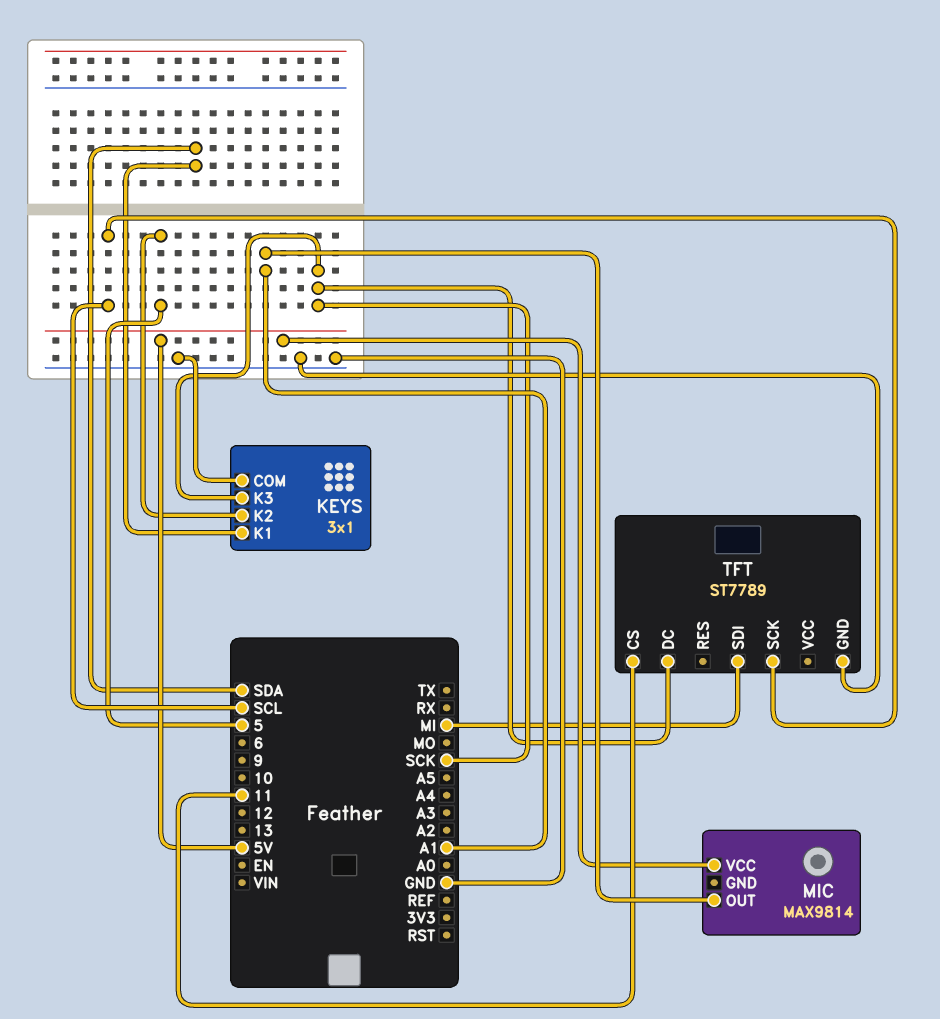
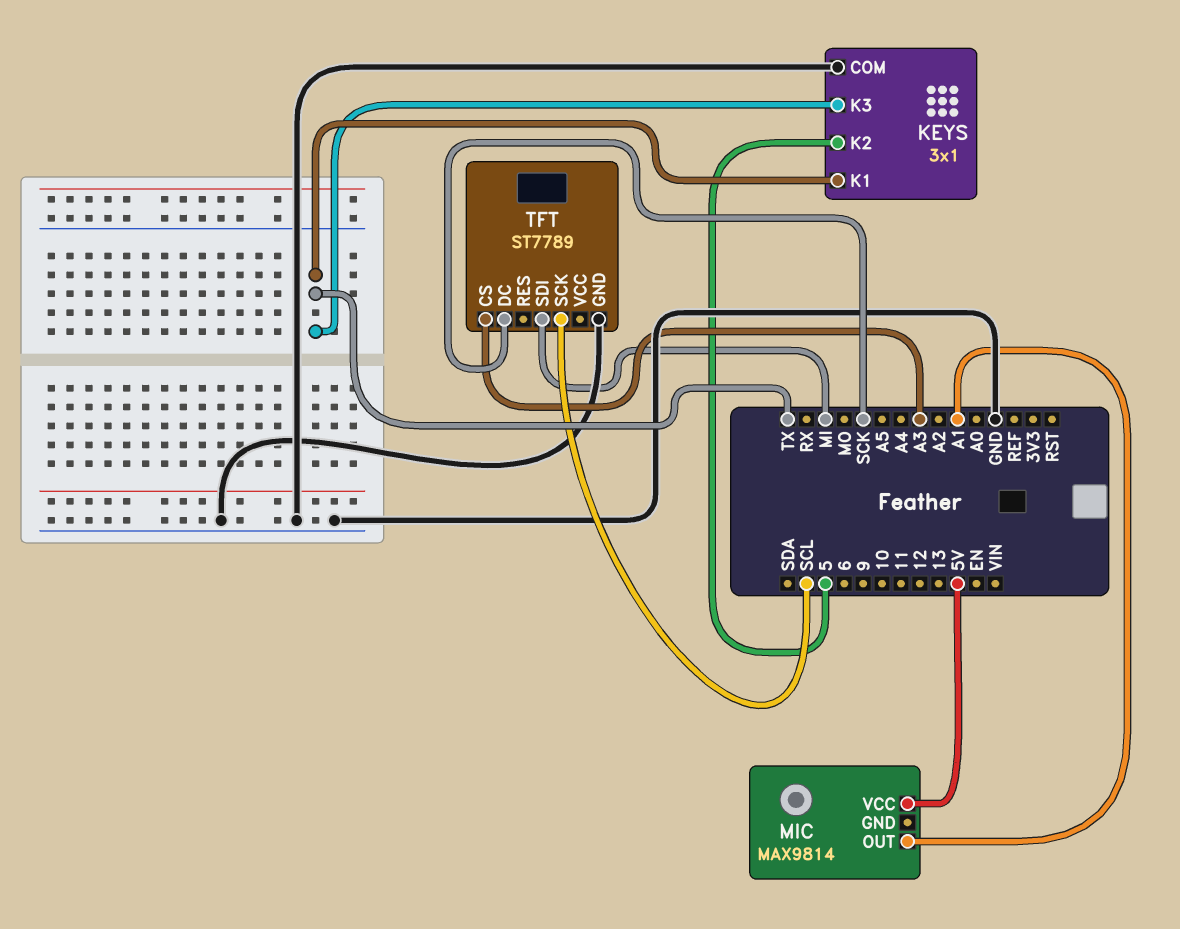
KEYS pin K1: SDA -> TX
KEYS pin K3: SCK -> TX
TFT pin CS: 11 -> A3

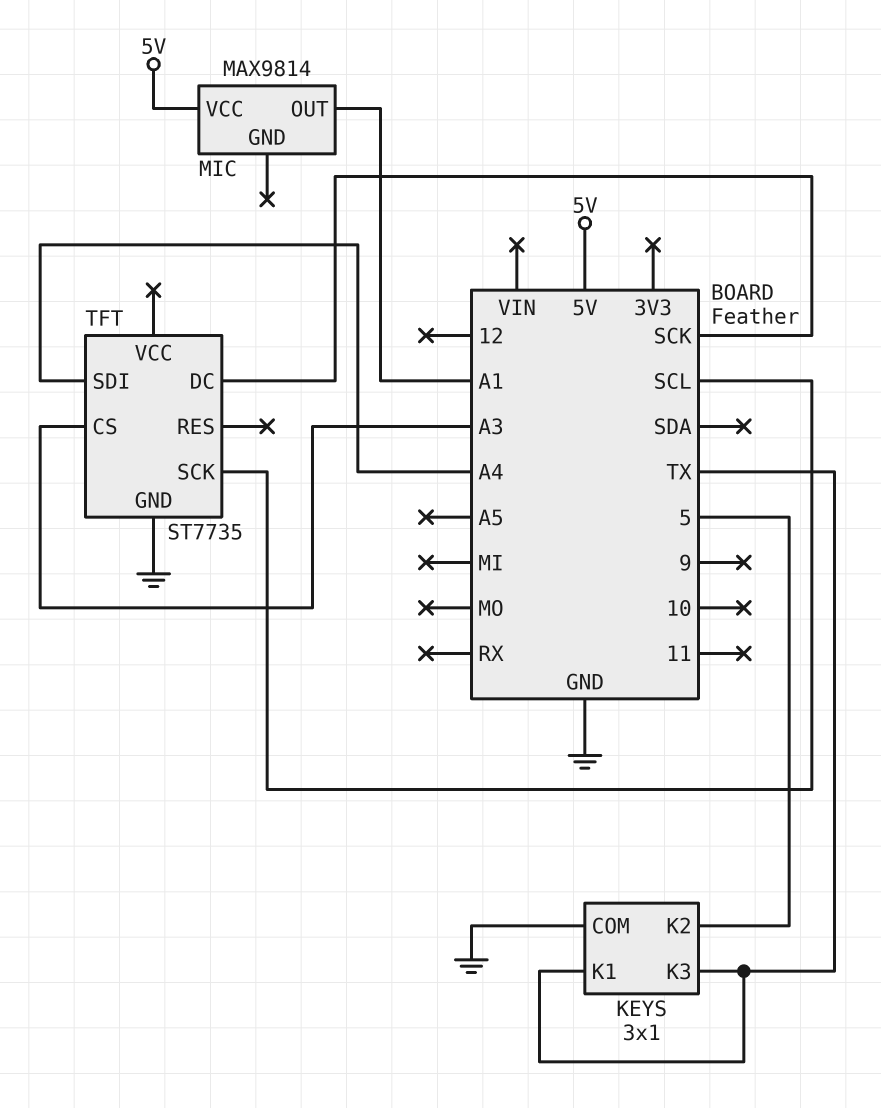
TFT: ST7789 -> ST7735
TFT pin SDI: MI -> A4

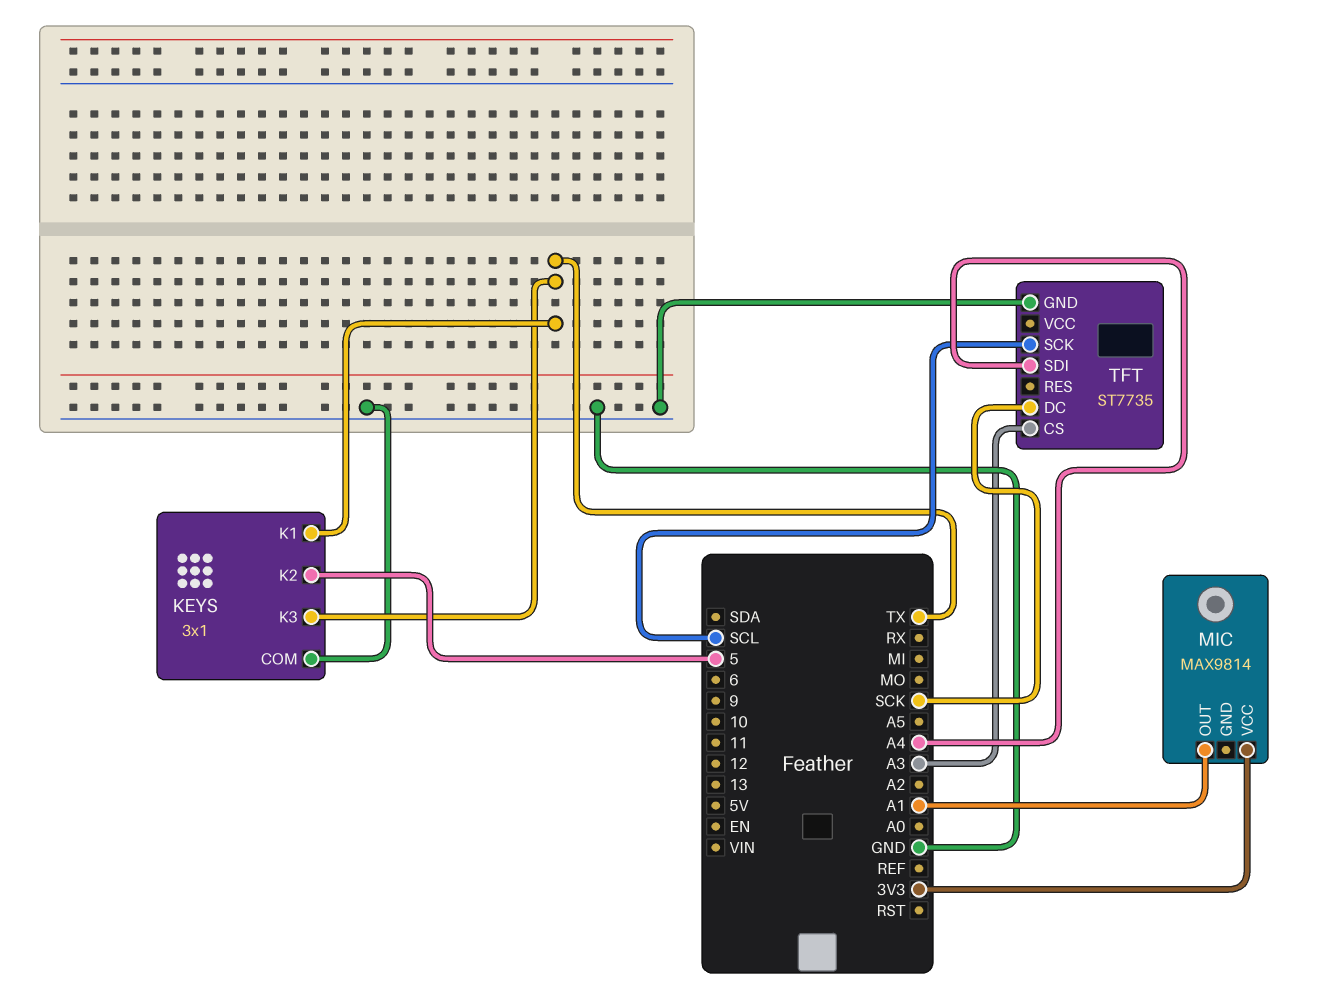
MIC pin VCC: 5V -> 3V3

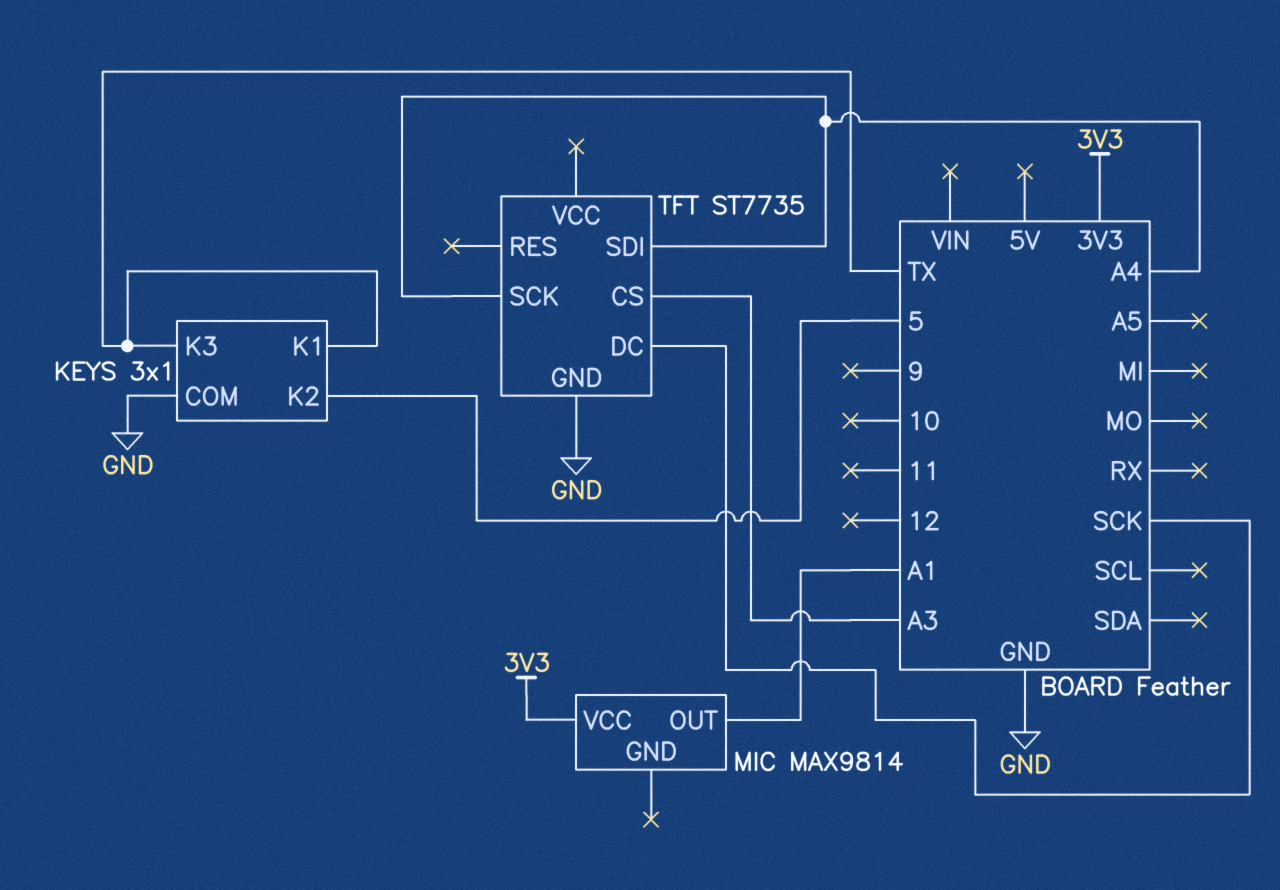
TFT pin SCK: SCL -> A4

